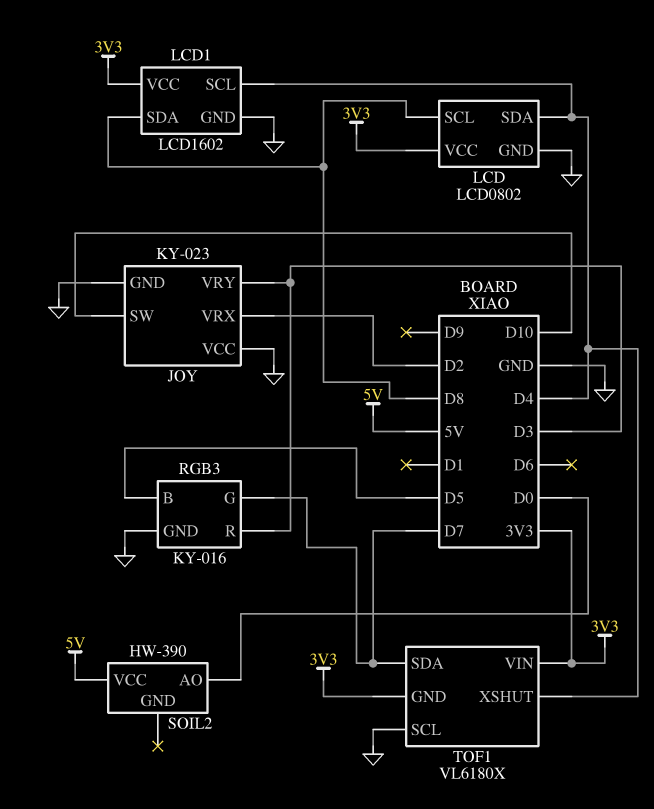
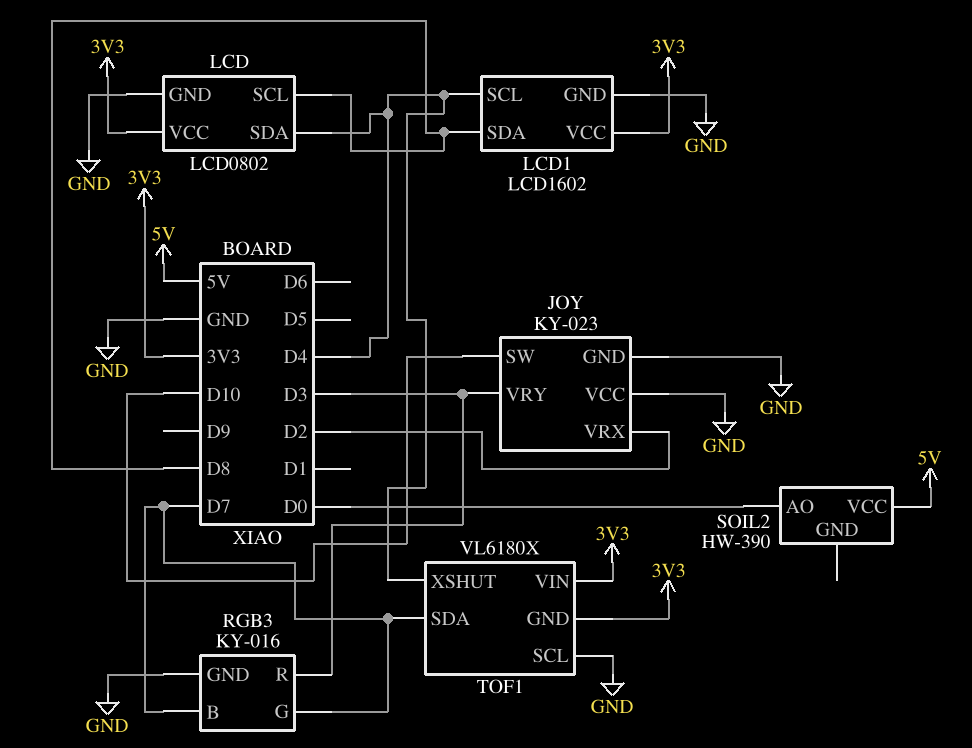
RGB3 pin B: D5 -> D7

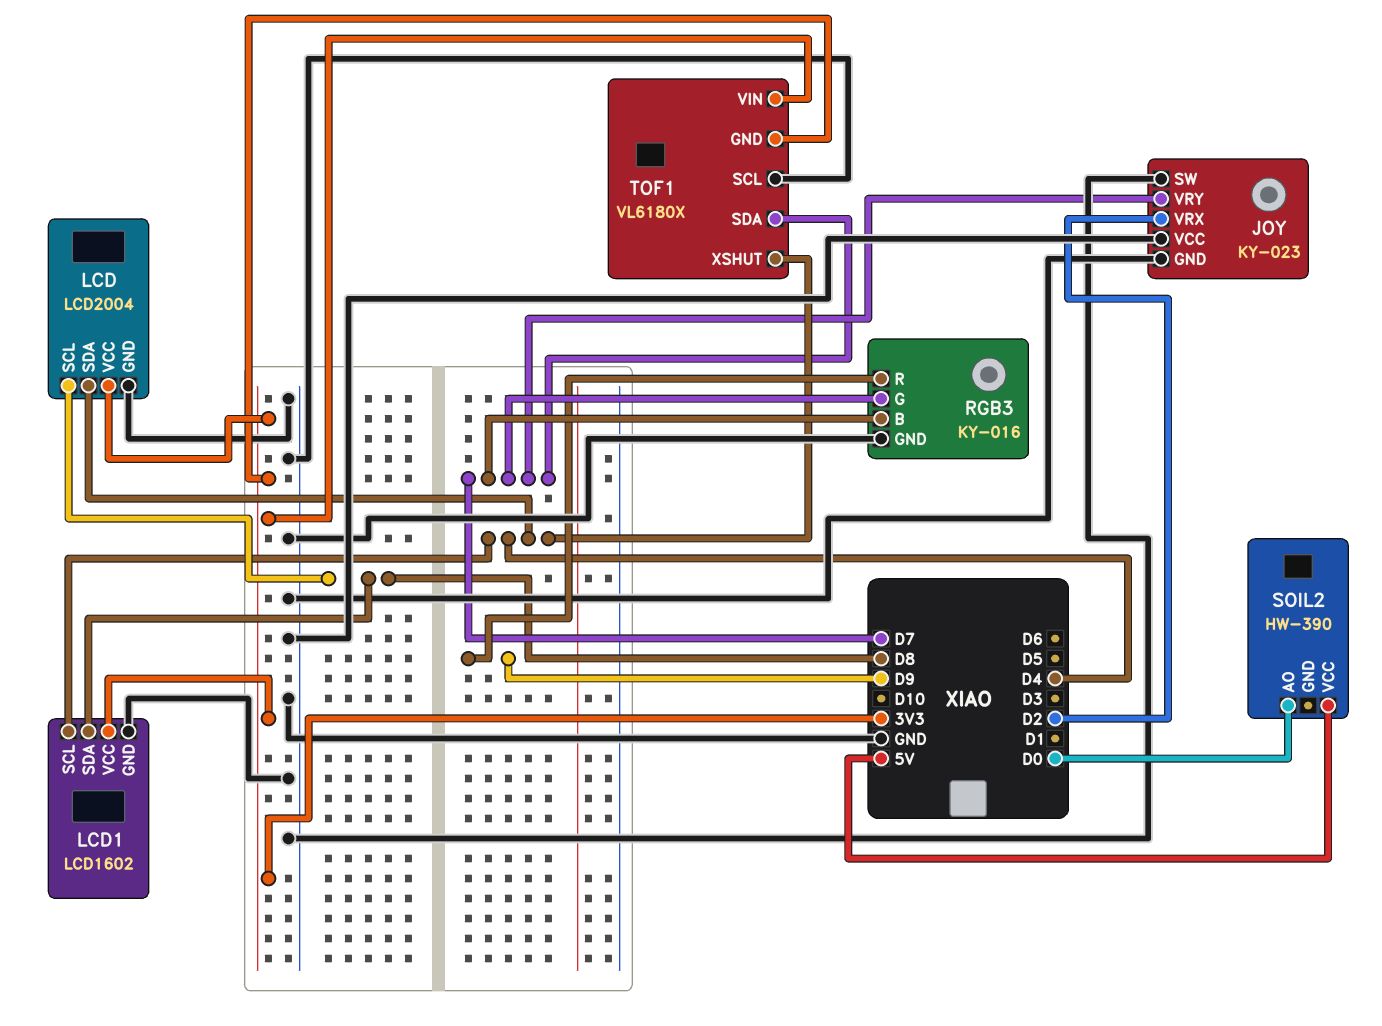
JOY pin SW: D10 -> GND
JOY pin VRY: D3 -> D7
LCD: LCD0802 -> LCD2004
RGB3 pin R: D3 -> D9

